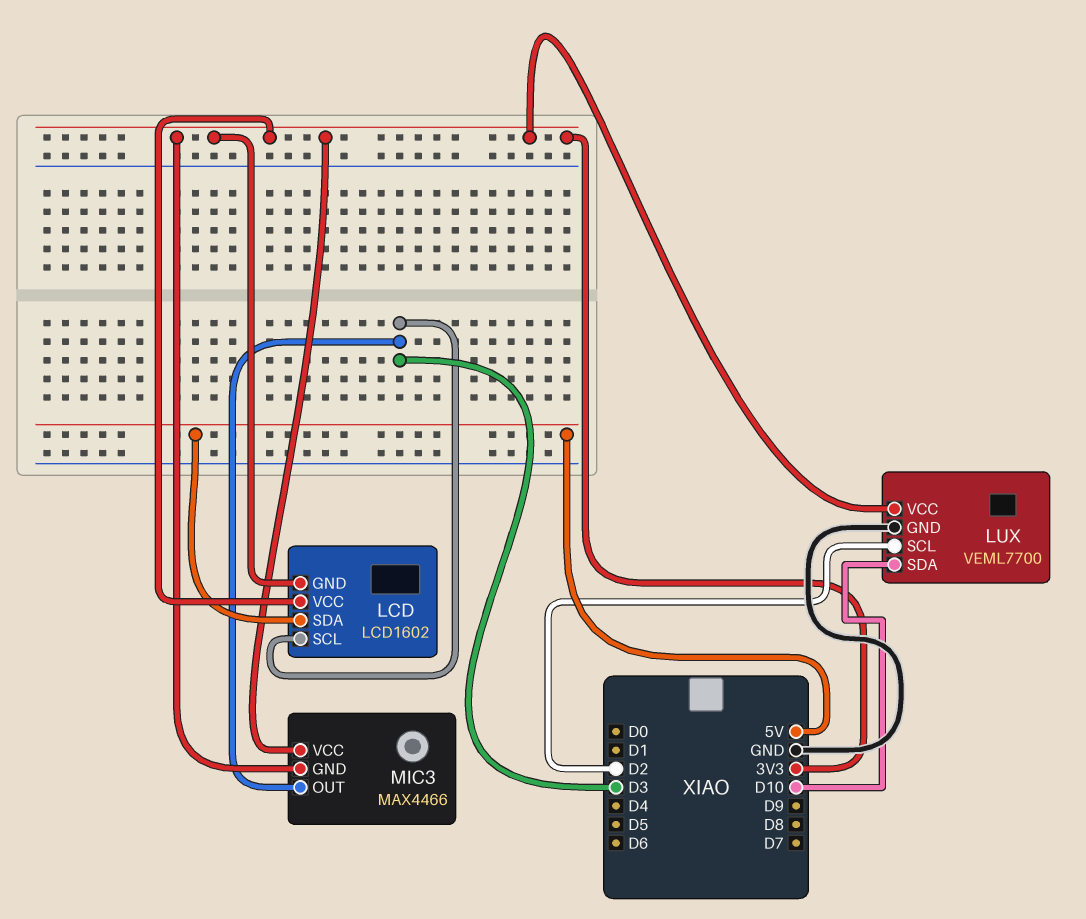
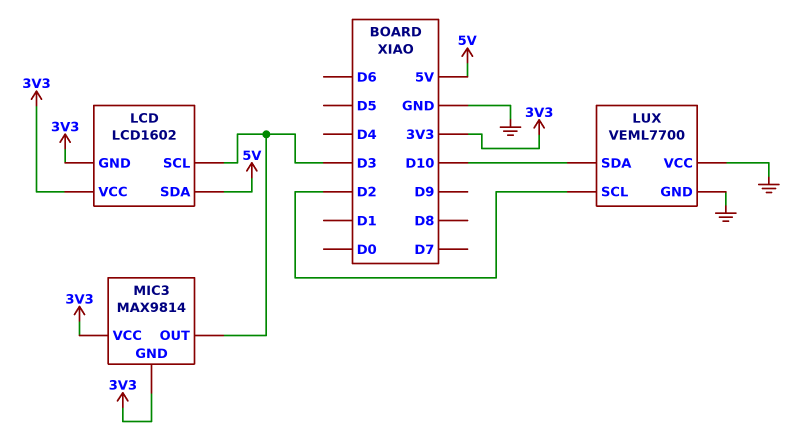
LUX pin VCC: 3V3 -> GND
MIC3: MAX4466 -> MAX9814

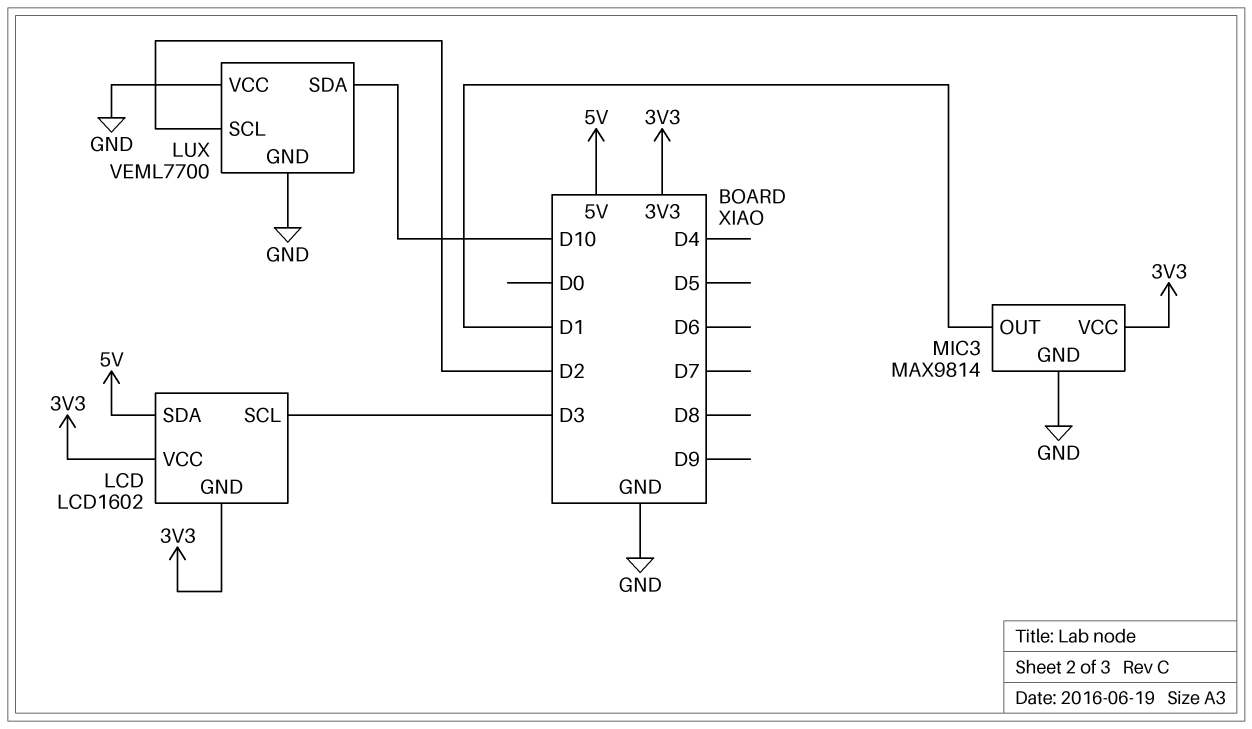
MIC3 pin GND: 3V3 -> GND
MIC3 pin OUT: D3 -> D1

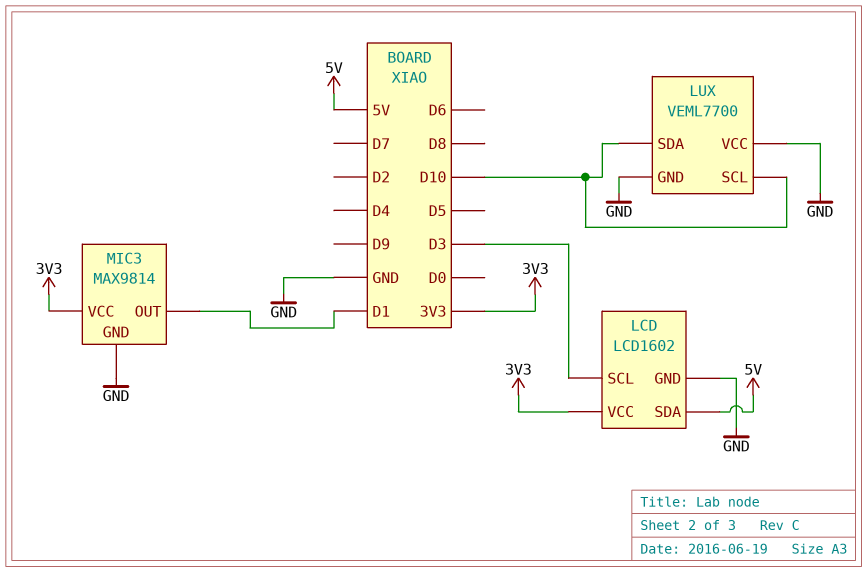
LCD pin GND: 3V3 -> GND
LUX pin SCL: D2 -> D10

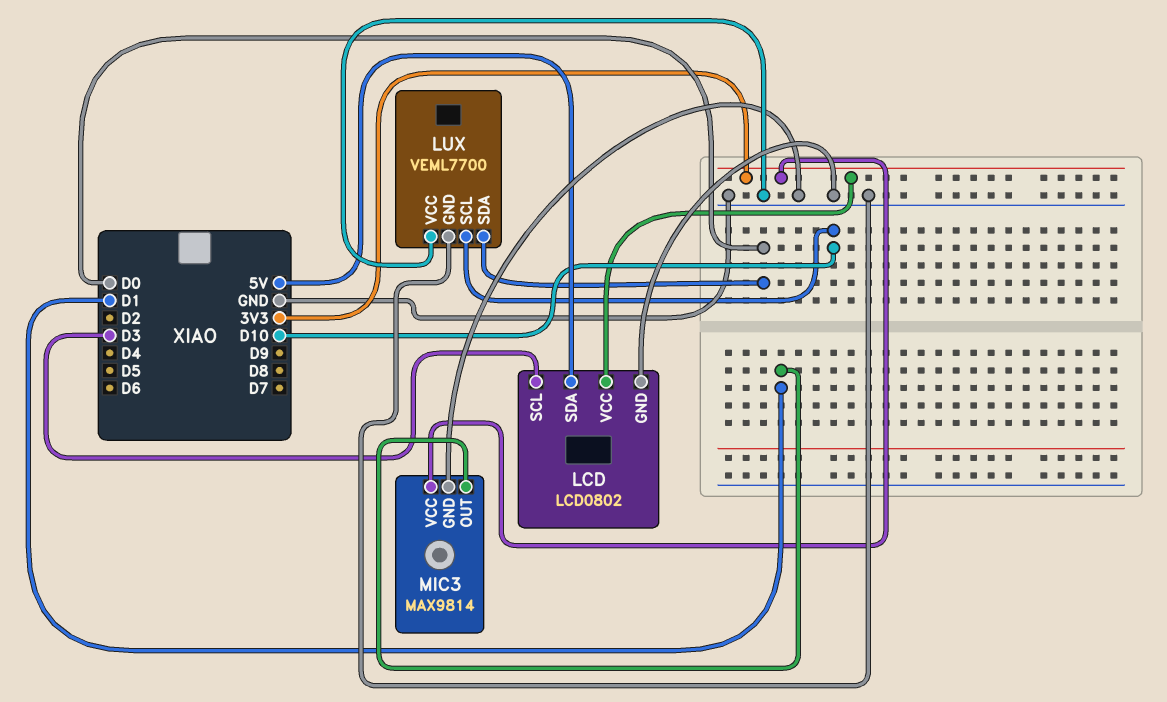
LCD: LCD1602 -> LCD0802
LUX pin SDA: D10 -> D0

